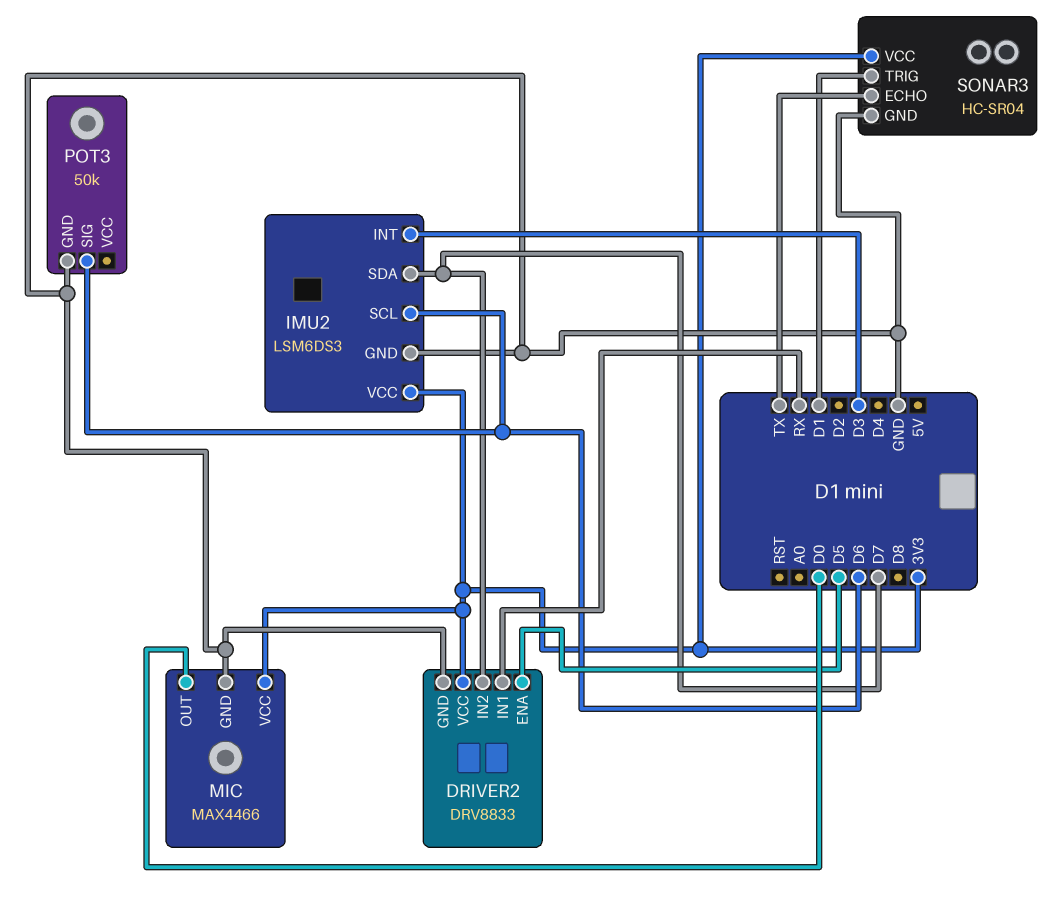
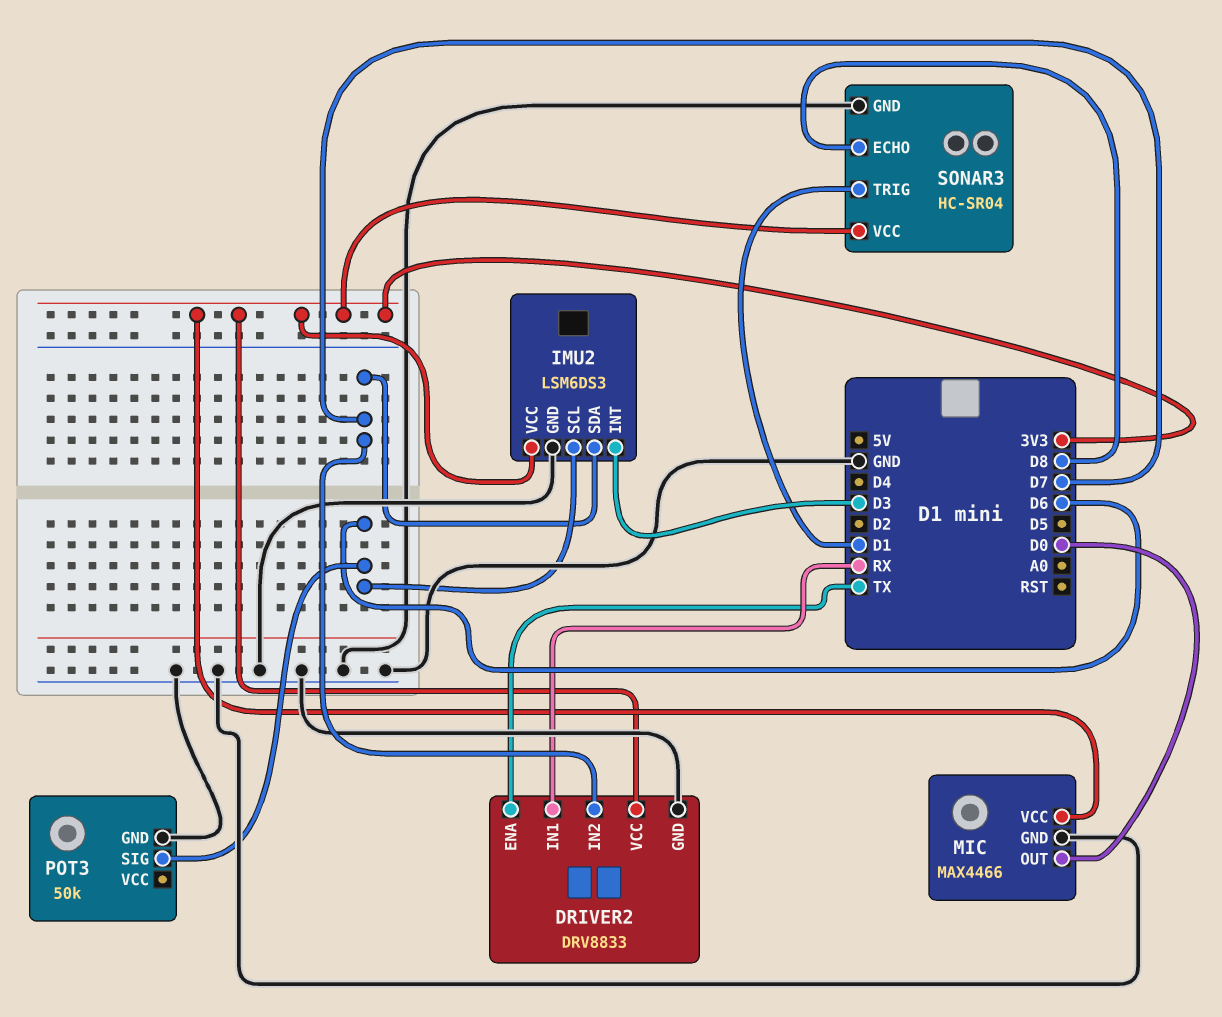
DRIVER2 pin ENA: D5 -> TX
SONAR3 pin ECHO: TX -> D8

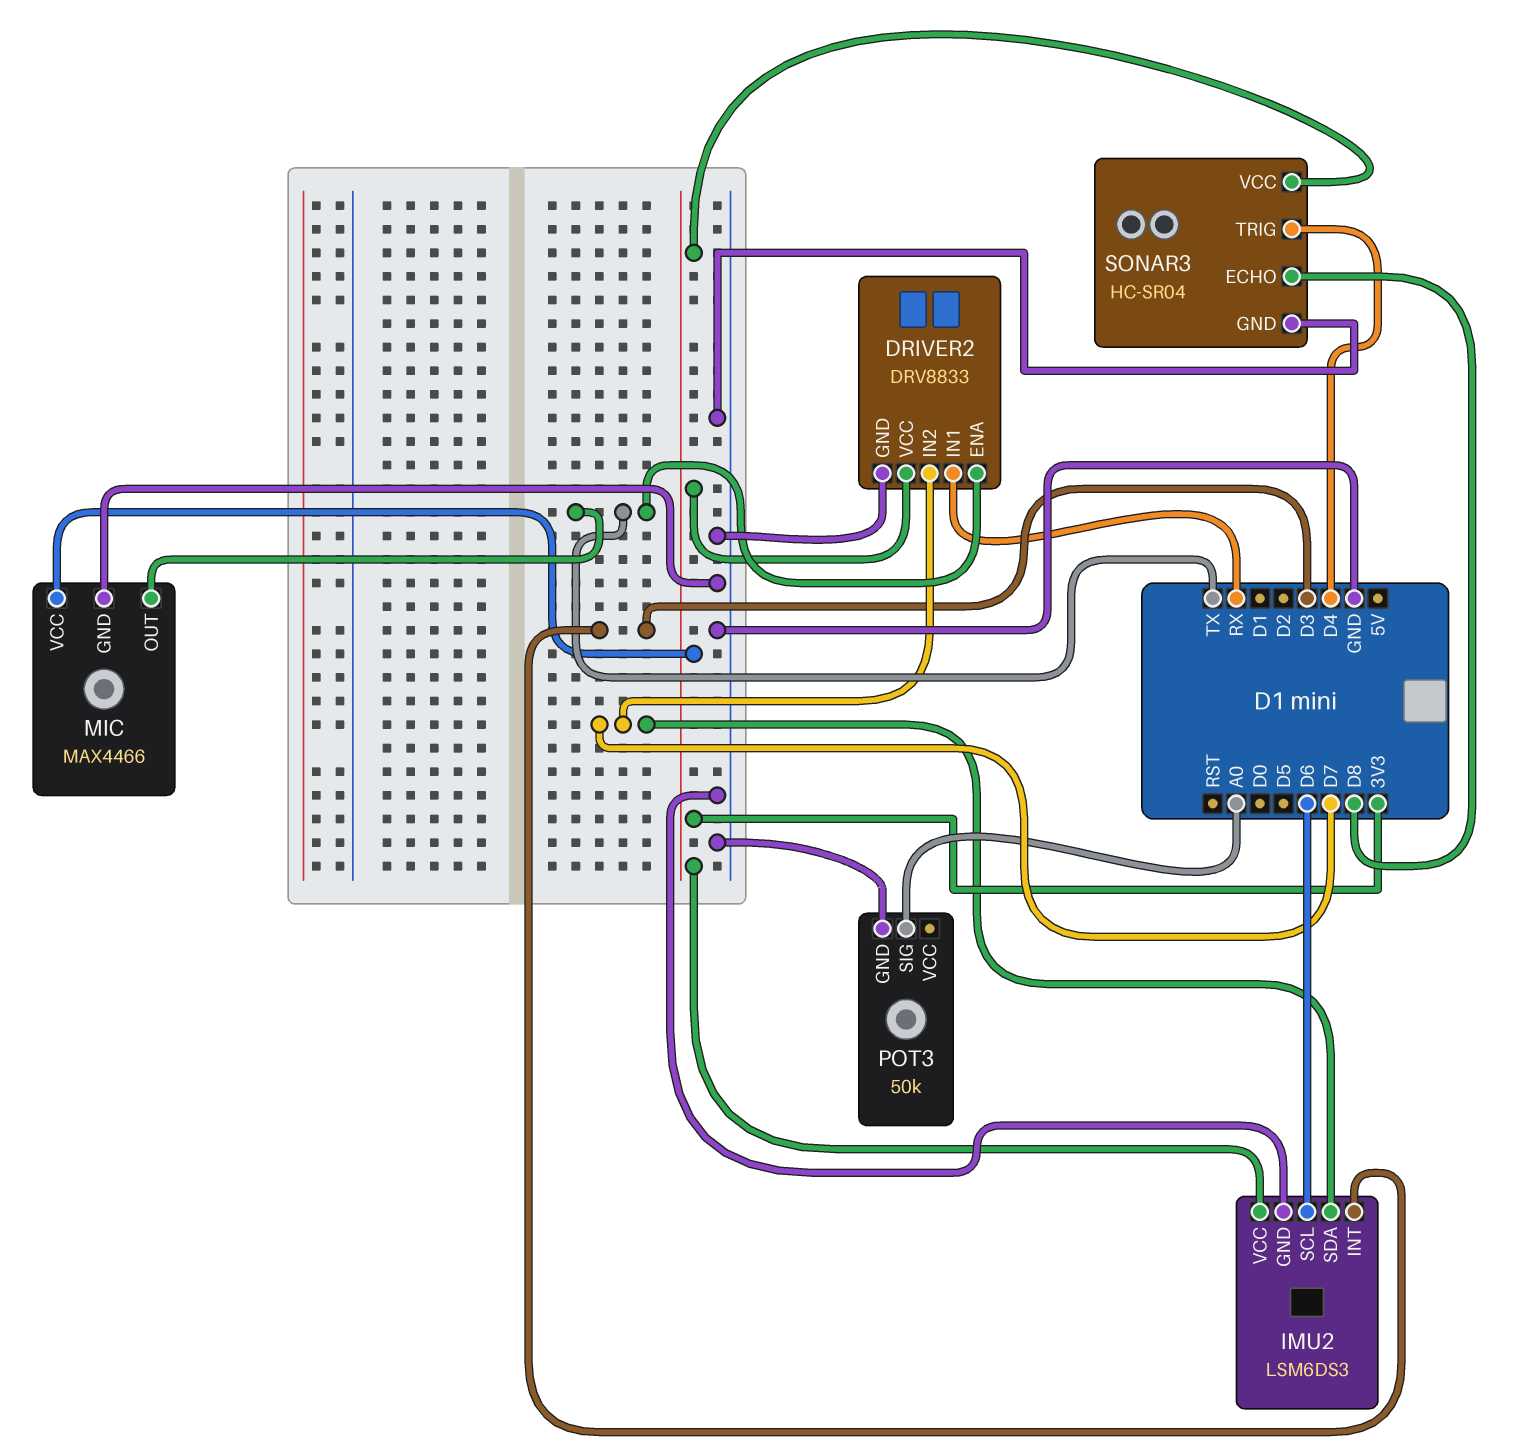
MIC pin OUT: D0 -> TX
POT3 pin SIG: D6 -> A0
SONAR3 pin TRIG: D1 -> D4

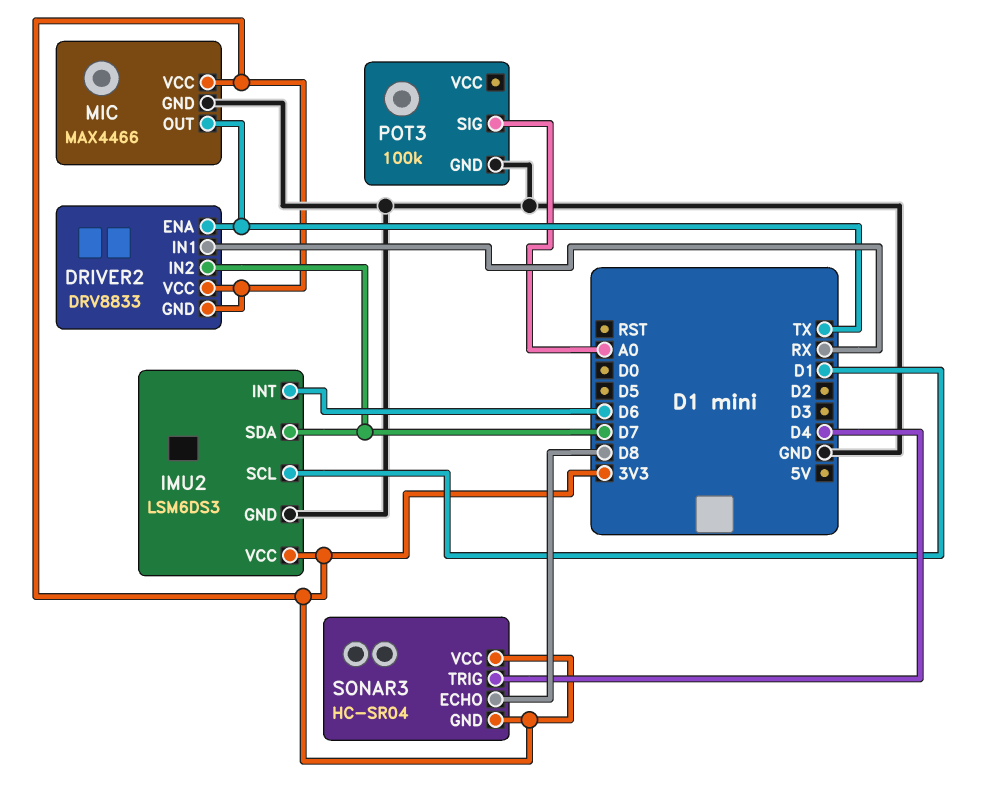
DRIVER2 pin GND: GND -> 3V3
IMU2 pin INT: D3 -> D6
IMU2 pin SCL: D6 -> D1
POT3: 50k -> 100k
SONAR3 pin GND: GND -> 3V3

